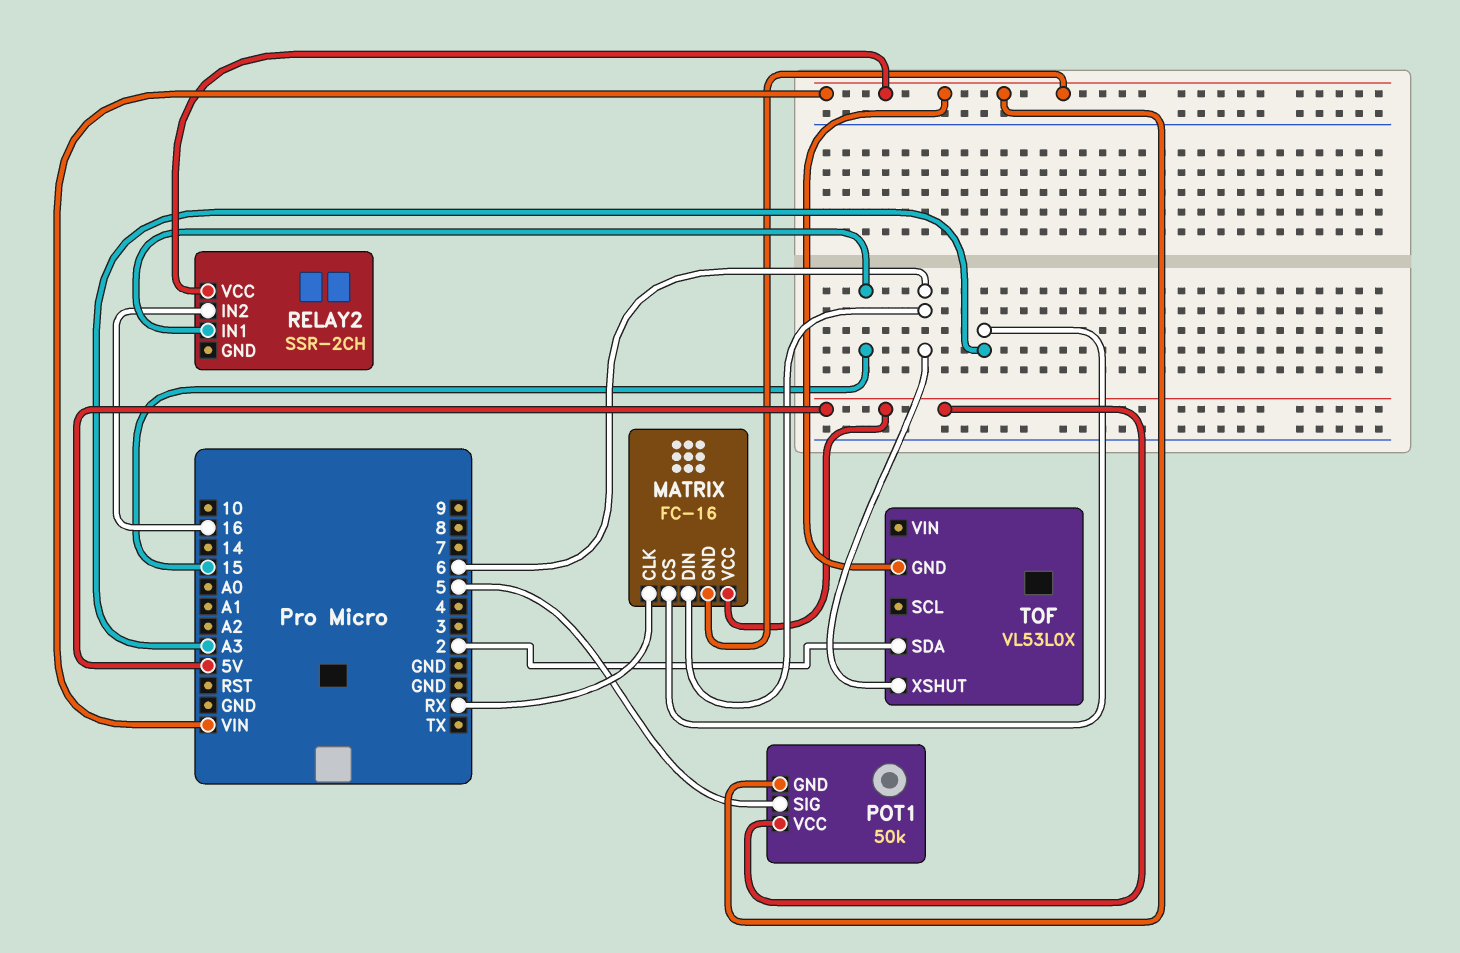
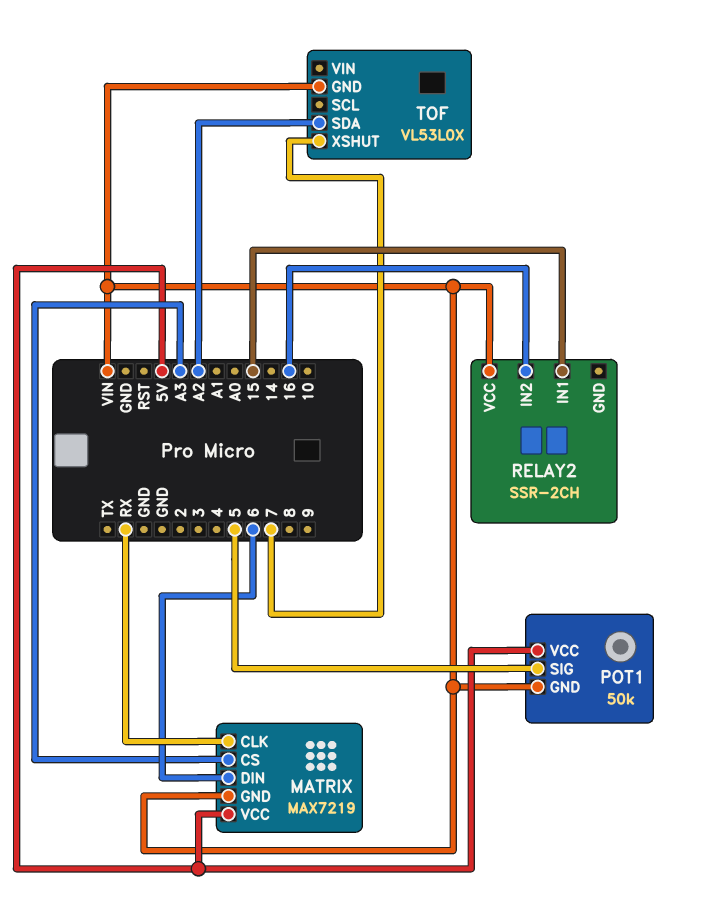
MATRIX: FC-16 -> MAX7219
TOF pin SDA: 2 -> A2
TOF pin XSHUT: 6 -> 7

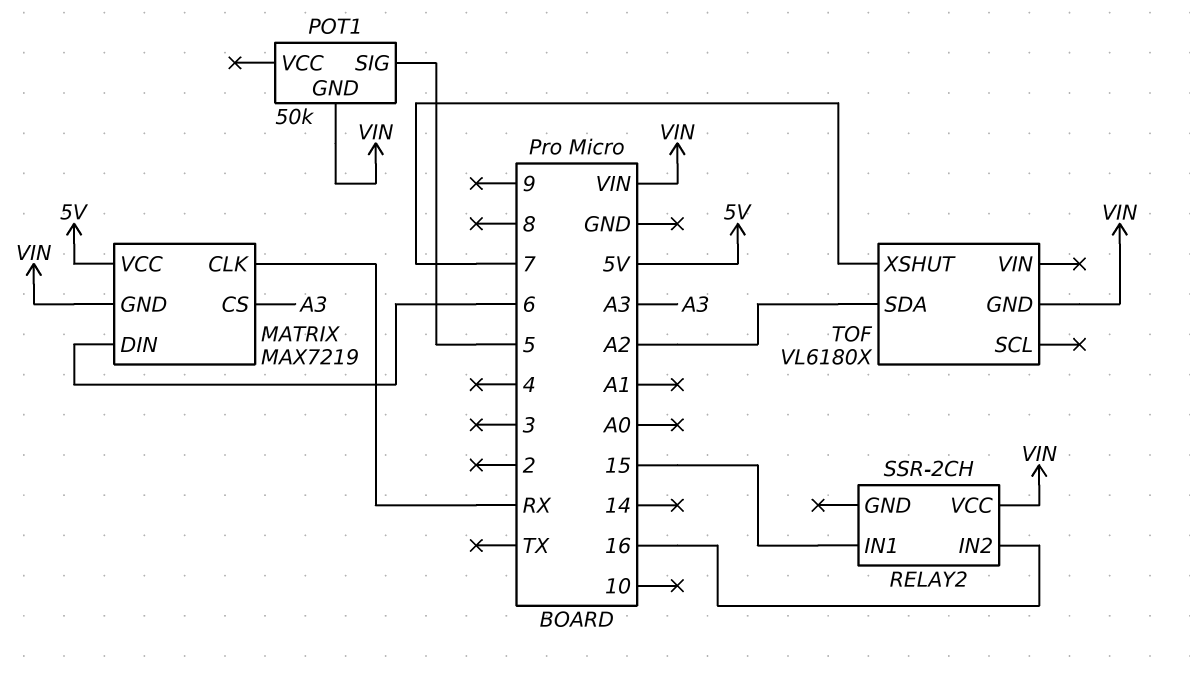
POT1 pin VCC: 5V -> none
TOF: VL53L0X -> VL6180X

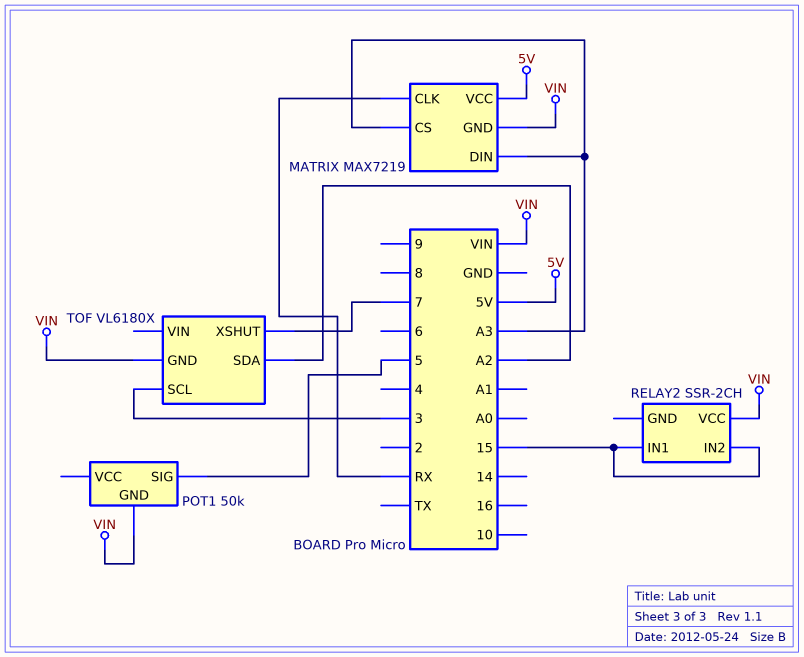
MATRIX pin DIN: 6 -> A3
RELAY2 pin IN2: 16 -> 15
TOF pin SCL: none -> 3

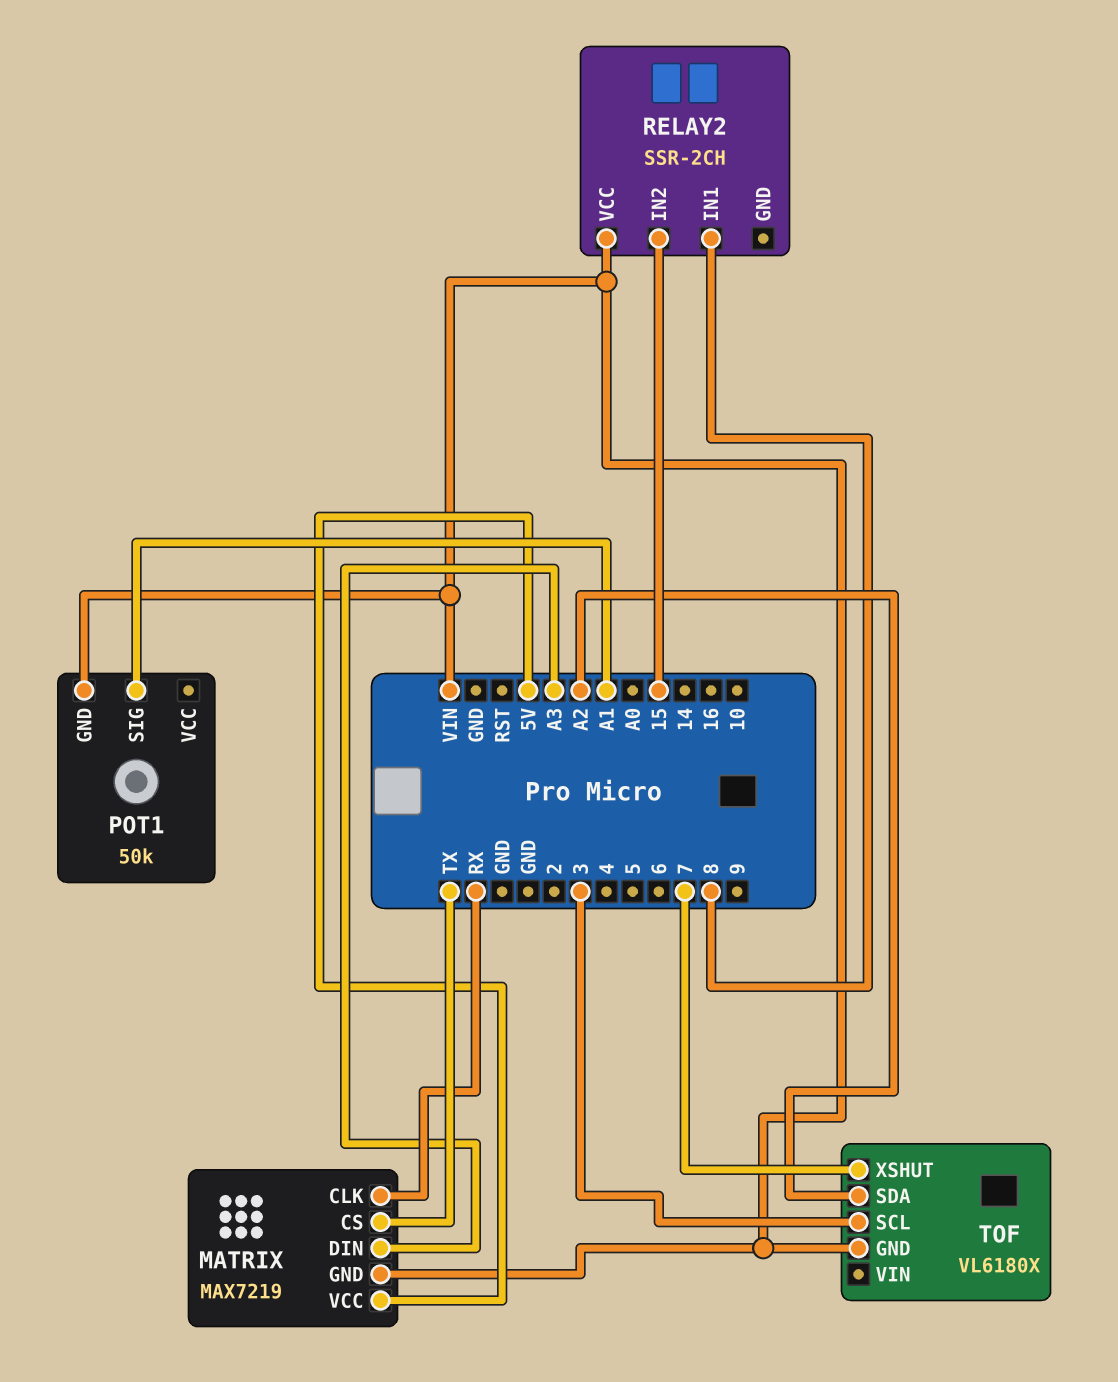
MATRIX pin CS: A3 -> TX
POT1 pin SIG: 5 -> A1
RELAY2 pin IN1: 15 -> 8

